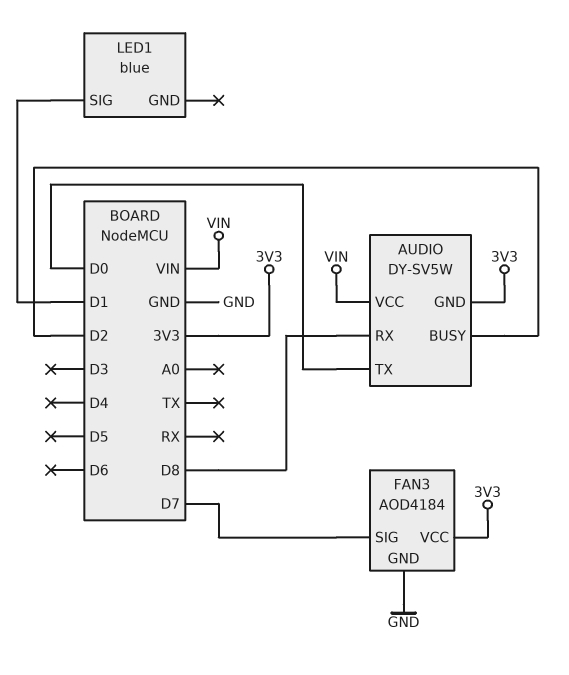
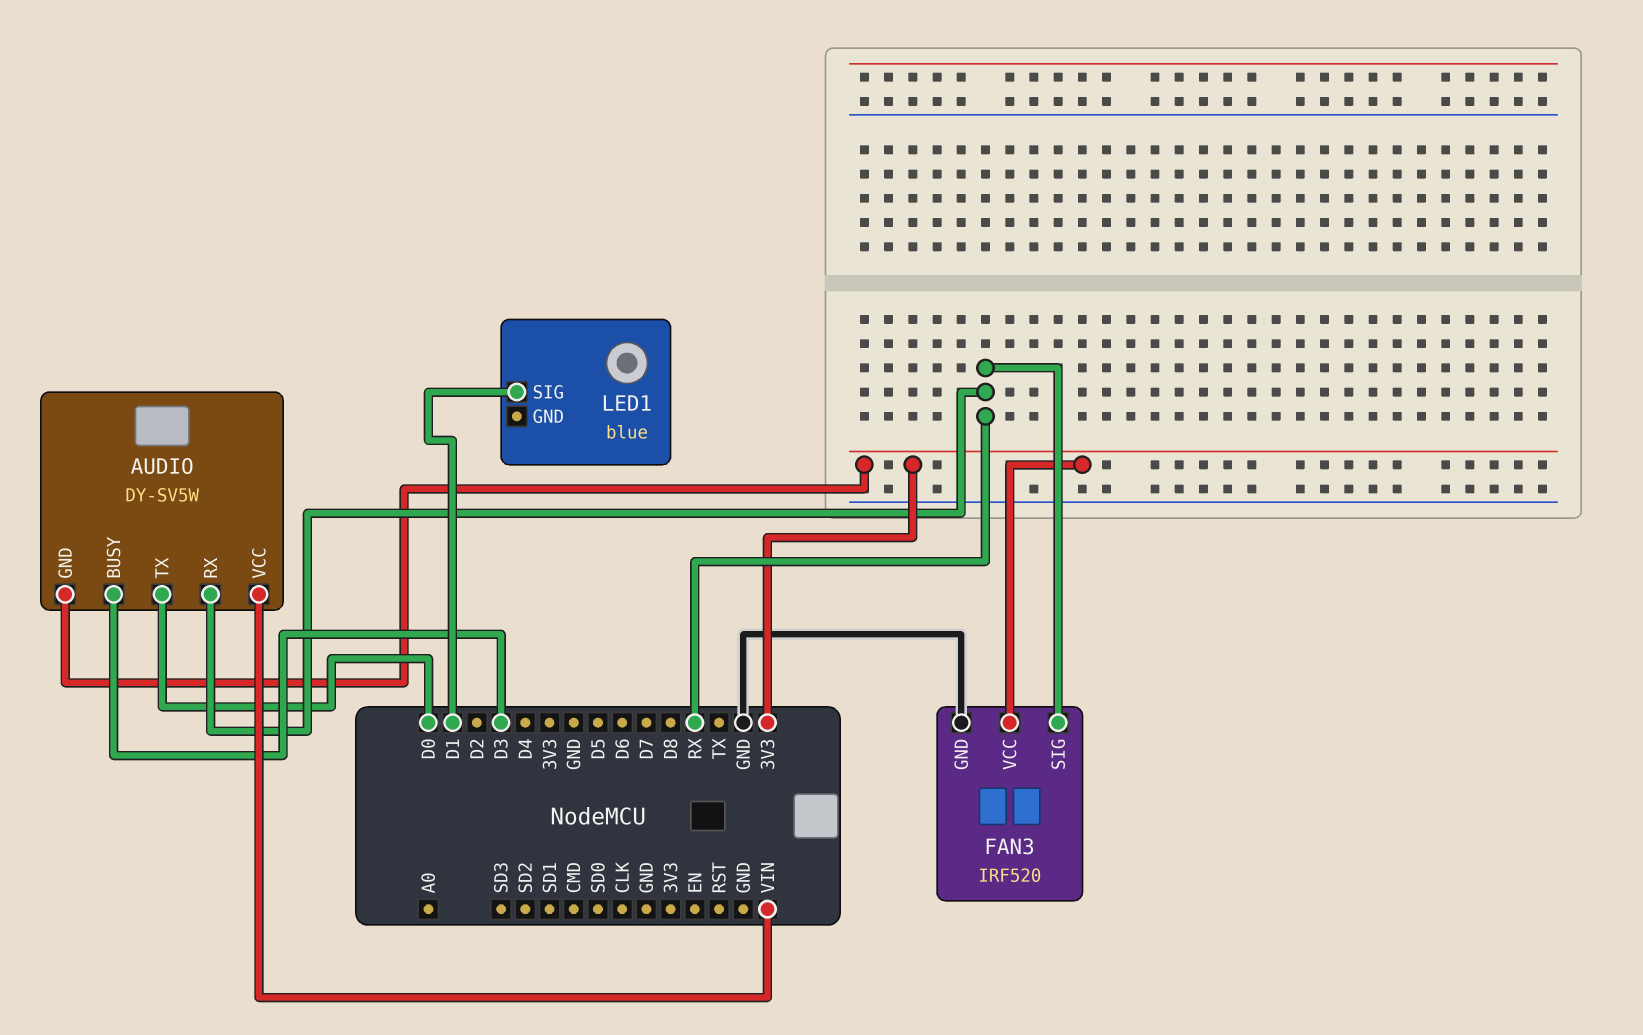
AUDIO pin BUSY: D2 -> D3
AUDIO pin RX: D8 -> RX
FAN3: AOD4184 -> IRF520
FAN3 pin SIG: D7 -> RX

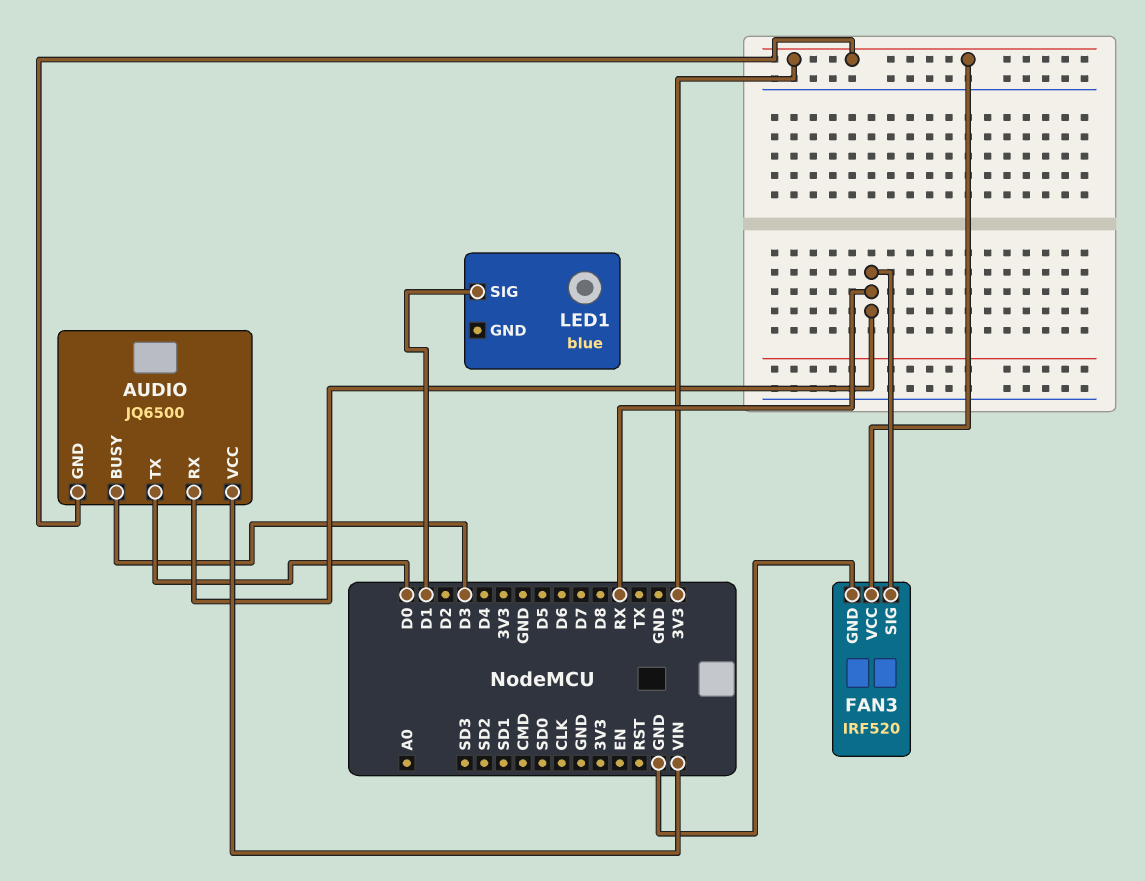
AUDIO: DY-SV5W -> JQ6500

